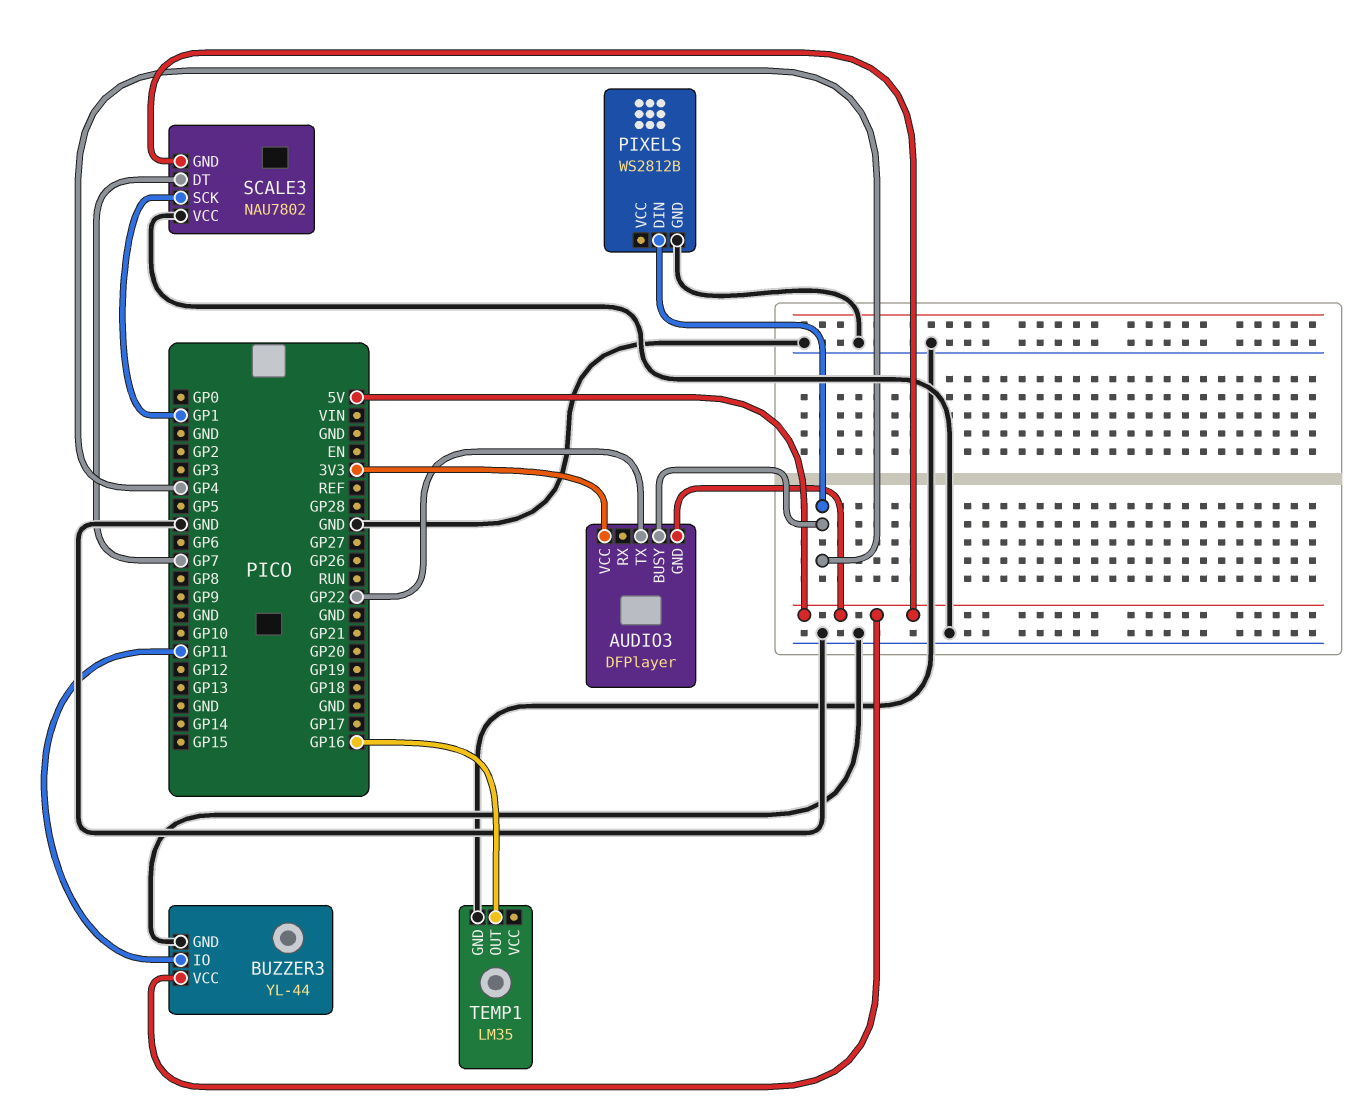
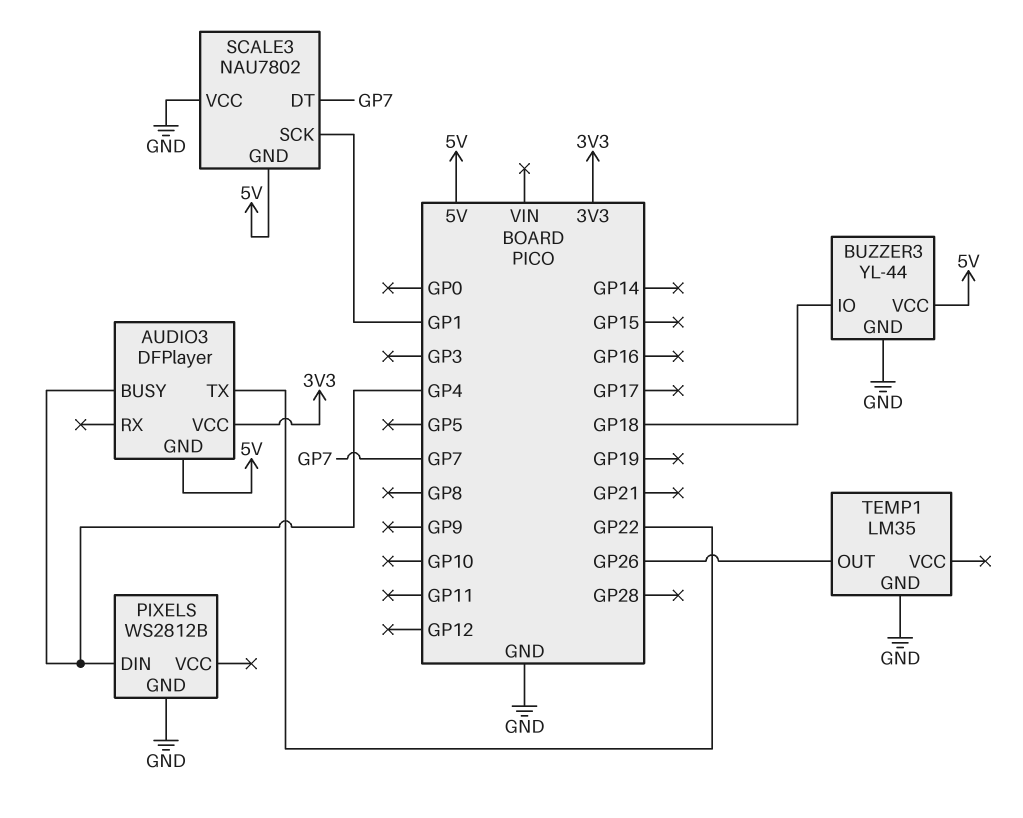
BUZZER3 pin IO: GP11 -> GP18
TEMP1 pin OUT: GP16 -> GP26

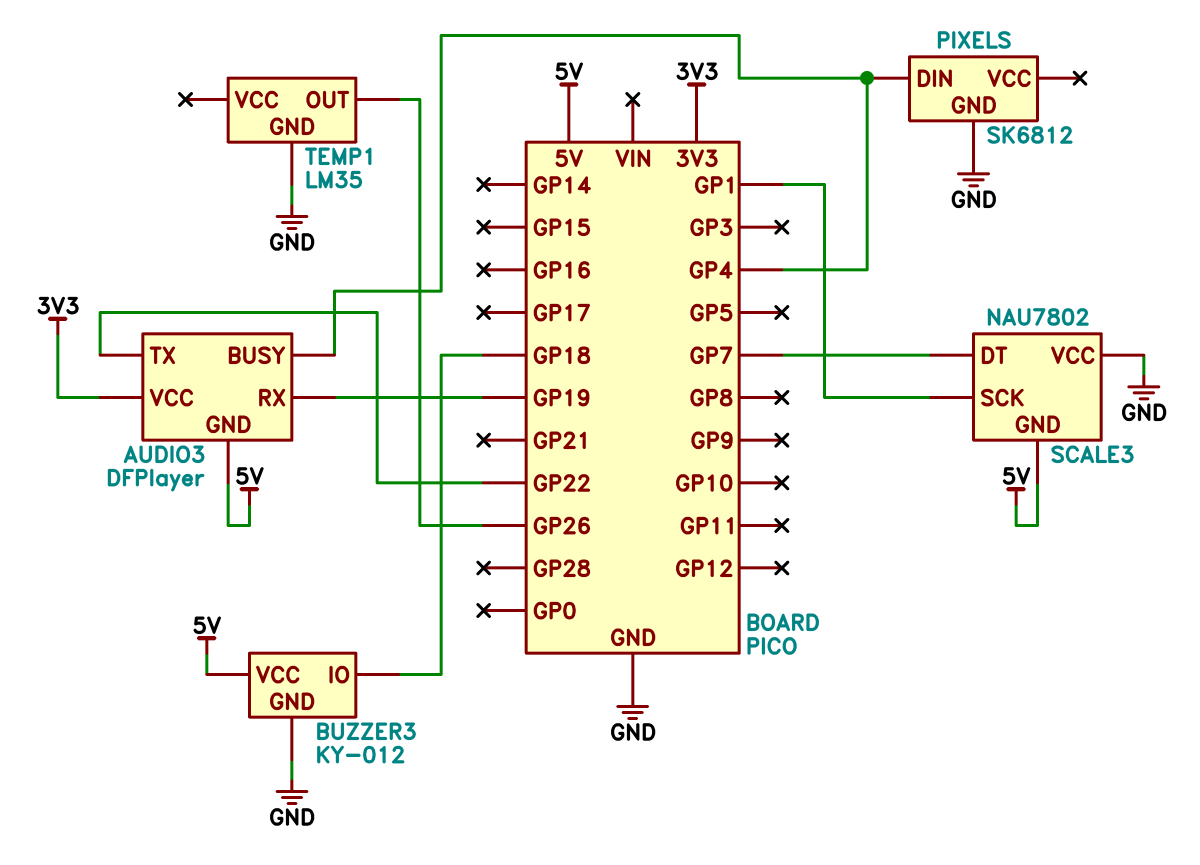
AUDIO3 pin RX: none -> GP19
BUZZER3: YL-44 -> KY-012
PIXELS: WS2812B -> SK6812

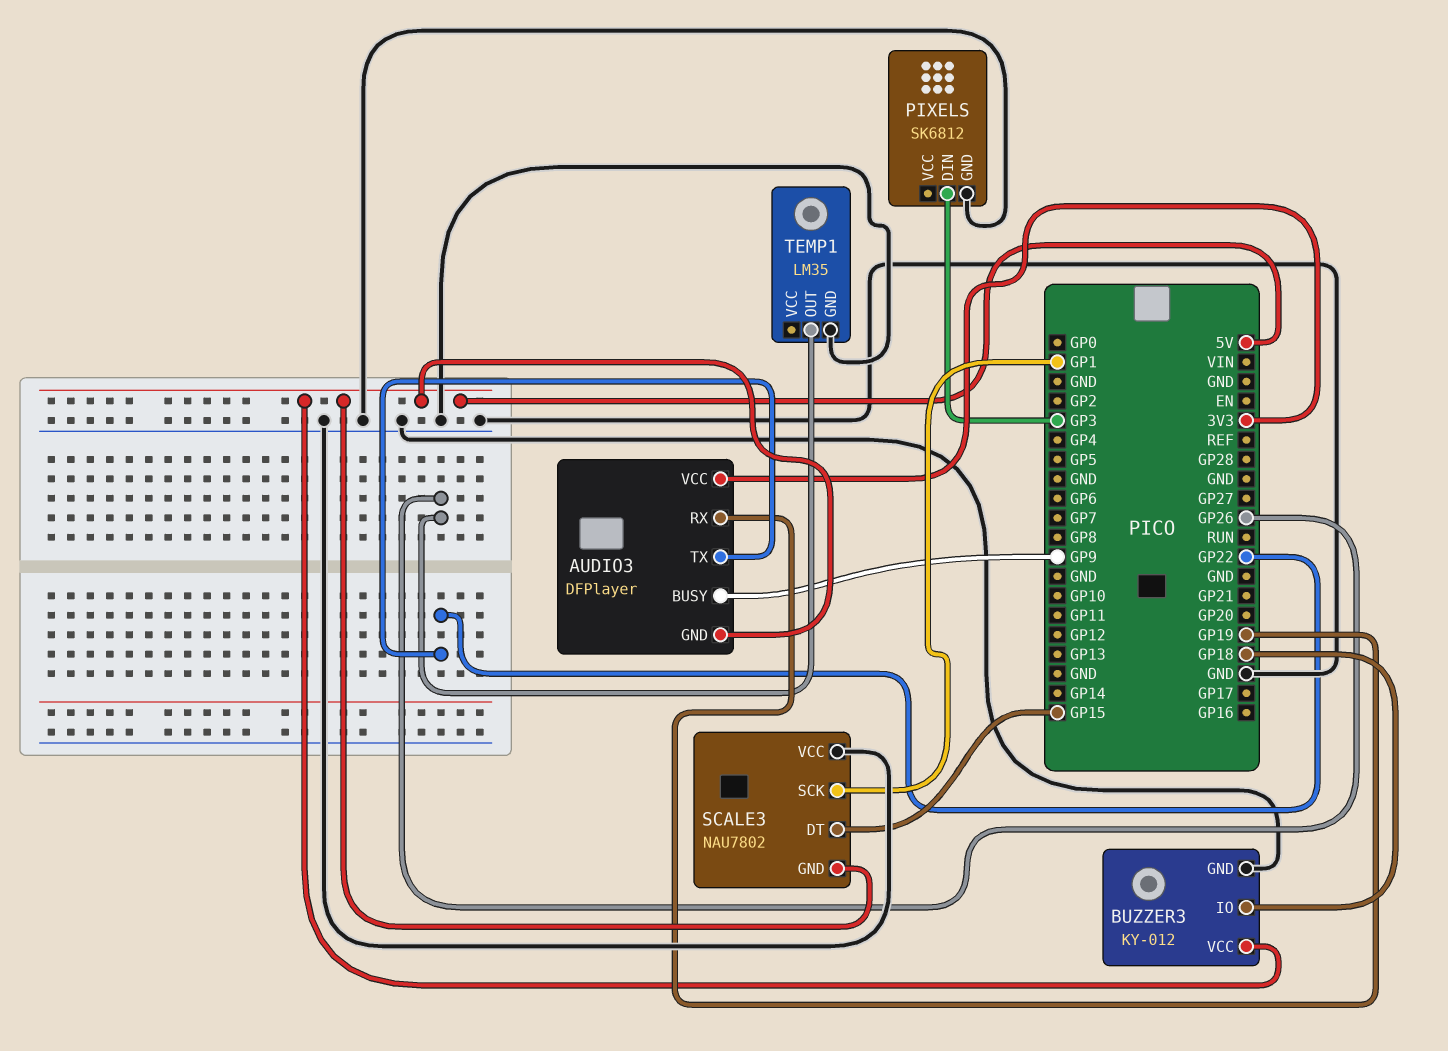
AUDIO3 pin BUSY: GP4 -> GP9
PIXELS pin DIN: GP4 -> GP3
SCALE3 pin DT: GP7 -> GP15

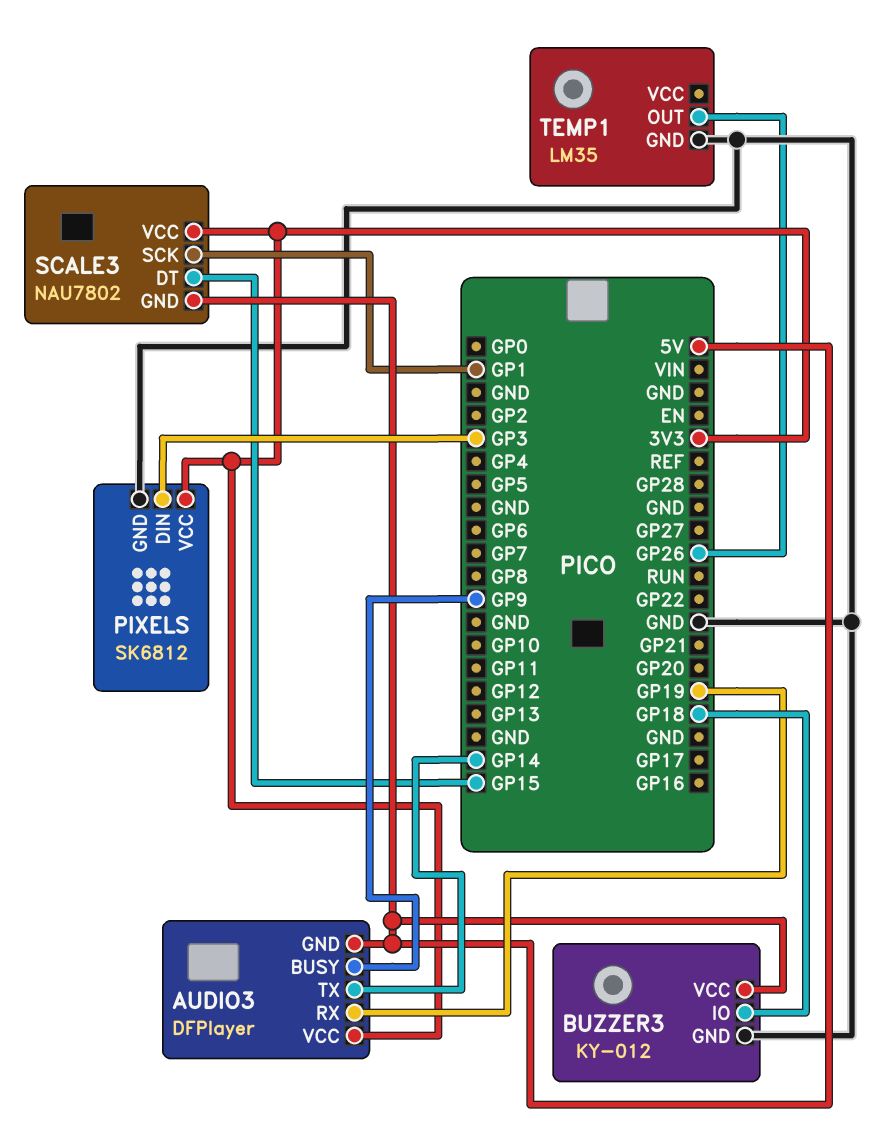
AUDIO3 pin TX: GP22 -> GP14
PIXELS pin VCC: none -> 3V3
SCALE3 pin VCC: GND -> 3V3

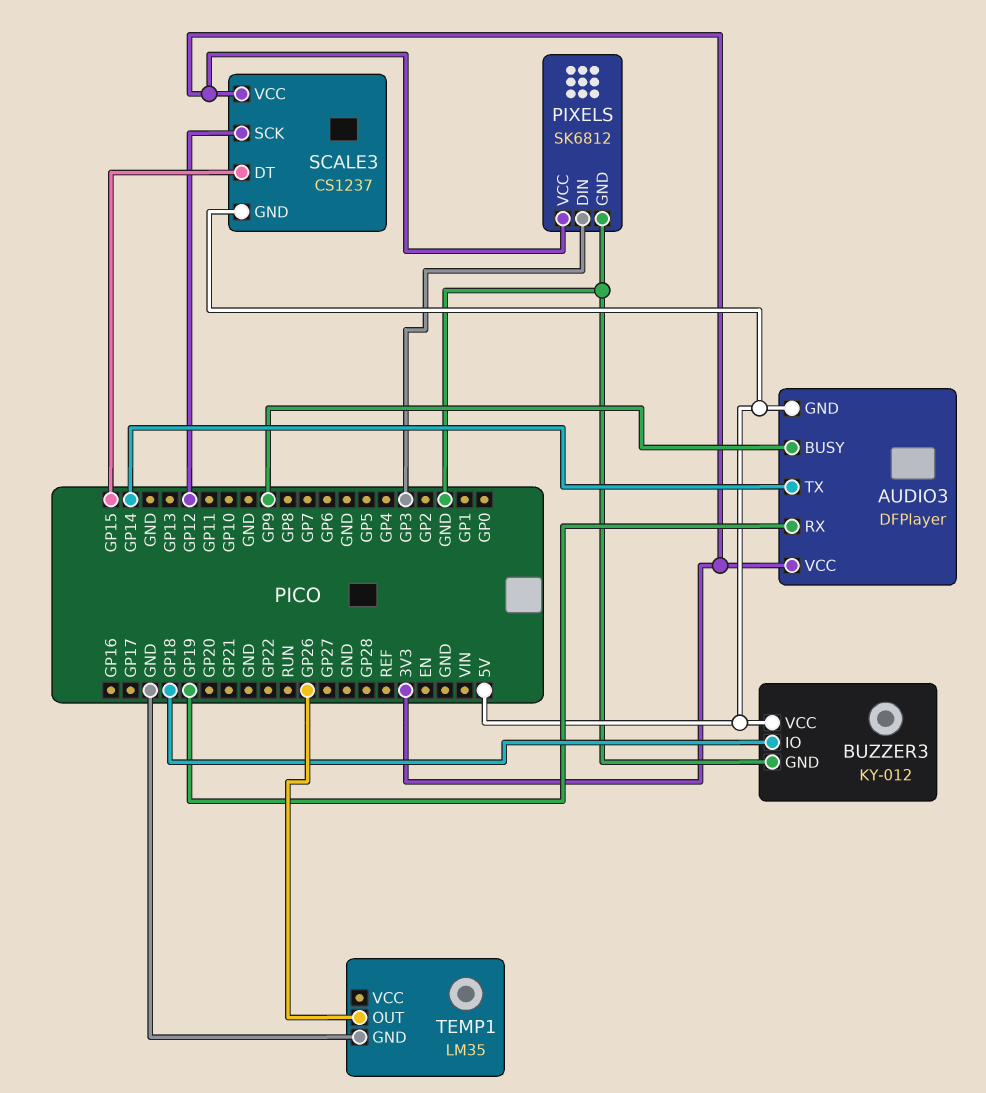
SCALE3: NAU7802 -> CS1237
SCALE3 pin SCK: GP1 -> GP12

